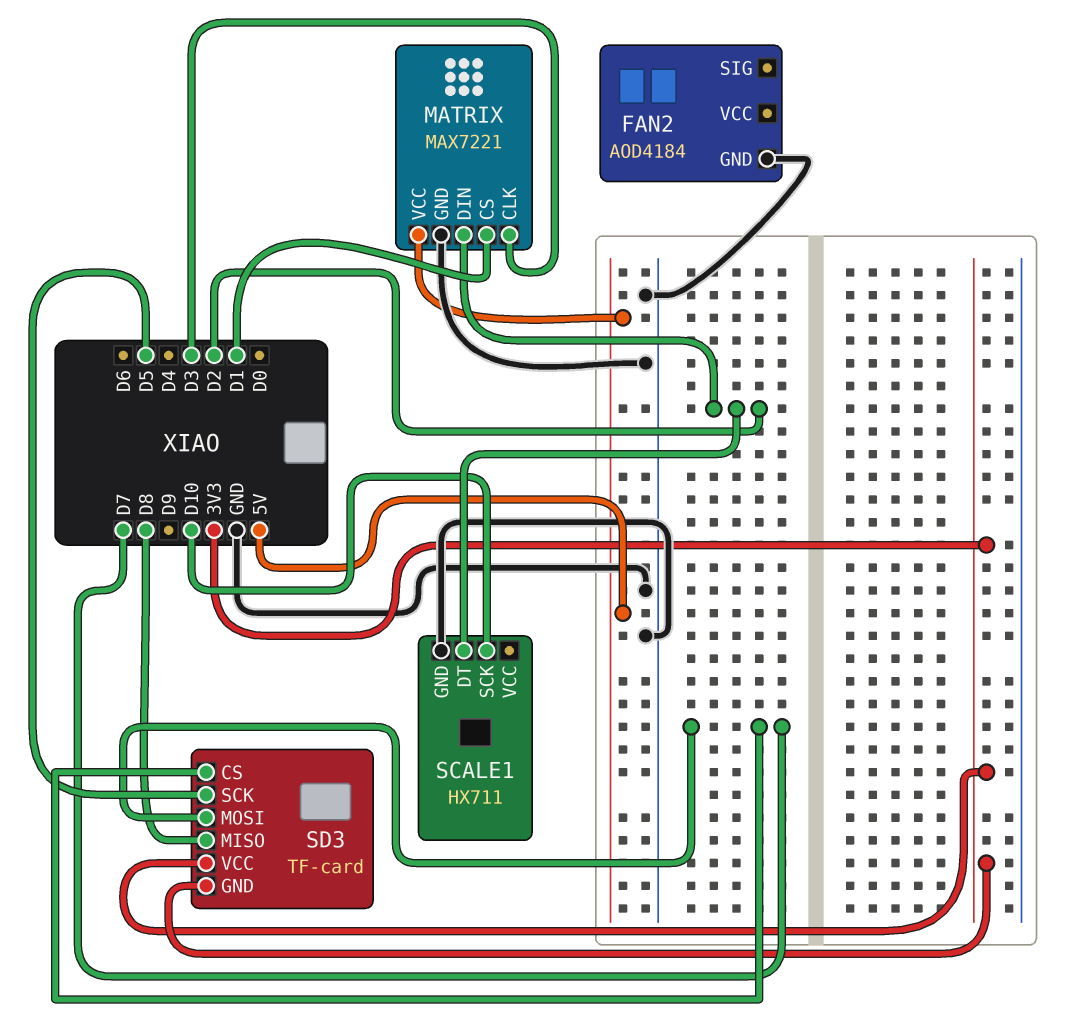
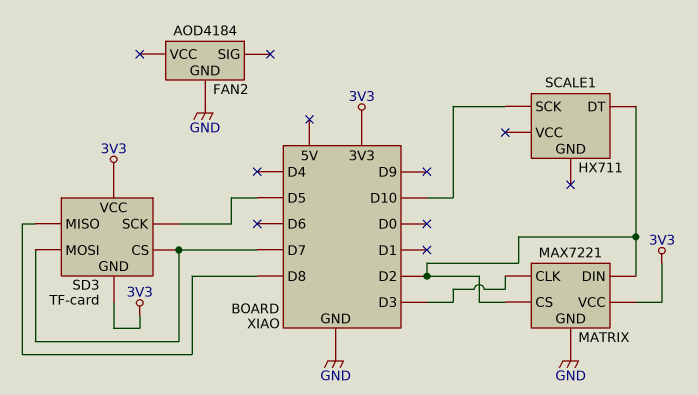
MATRIX pin CS: D1 -> D2
MATRIX pin VCC: 5V -> 3V3
SCALE1 pin GND: GND -> none

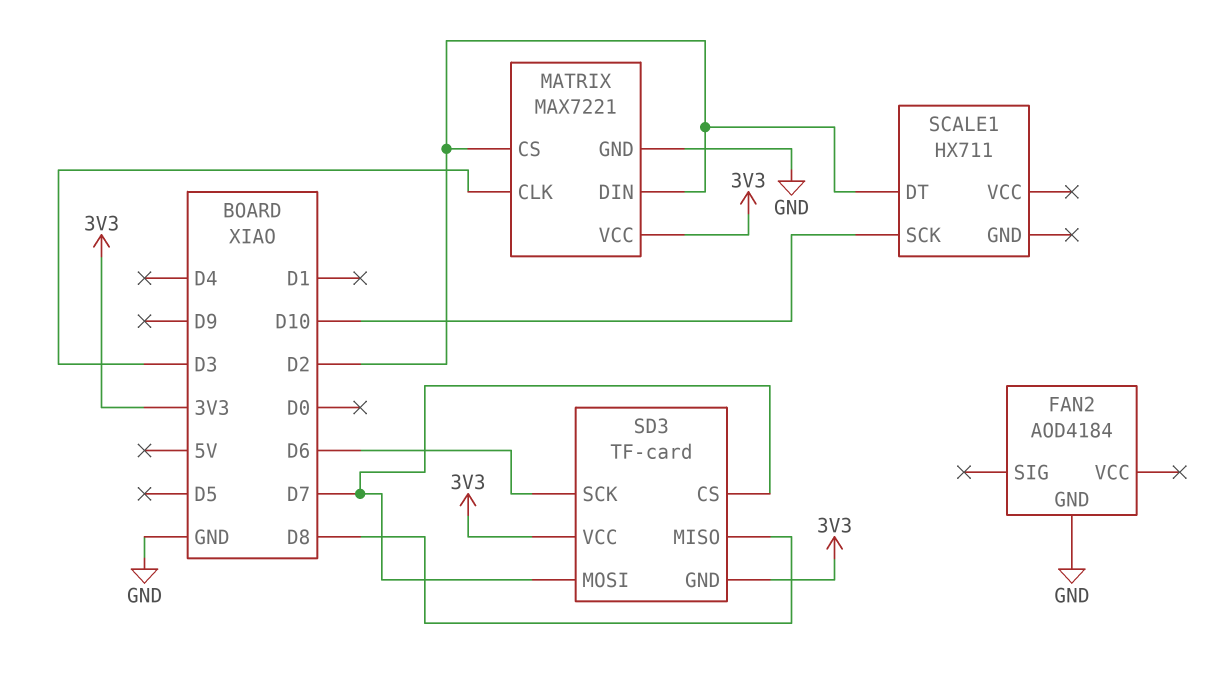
SD3 pin SCK: D5 -> D6

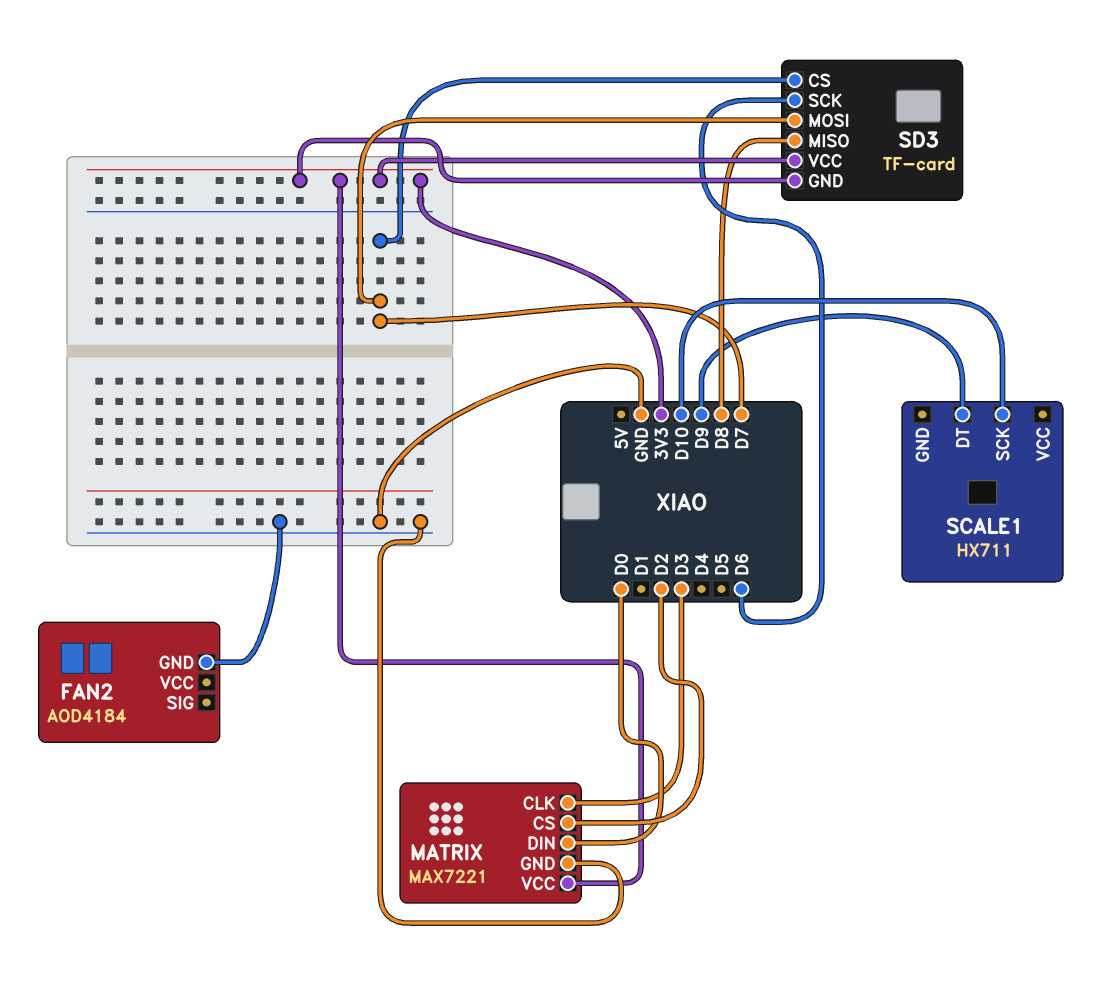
MATRIX pin DIN: D2 -> D0
SCALE1 pin DT: D2 -> D9

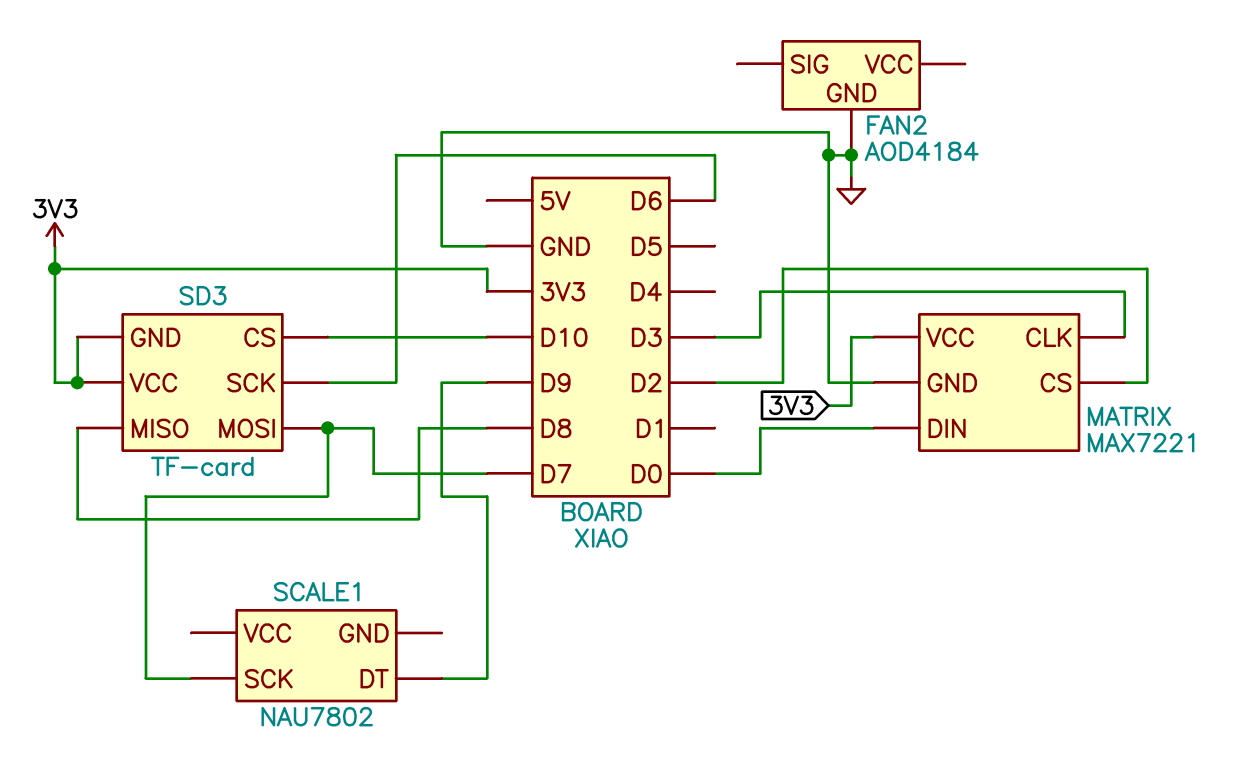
SCALE1: HX711 -> NAU7802
SCALE1 pin SCK: D10 -> D7
SD3 pin CS: D7 -> D10

